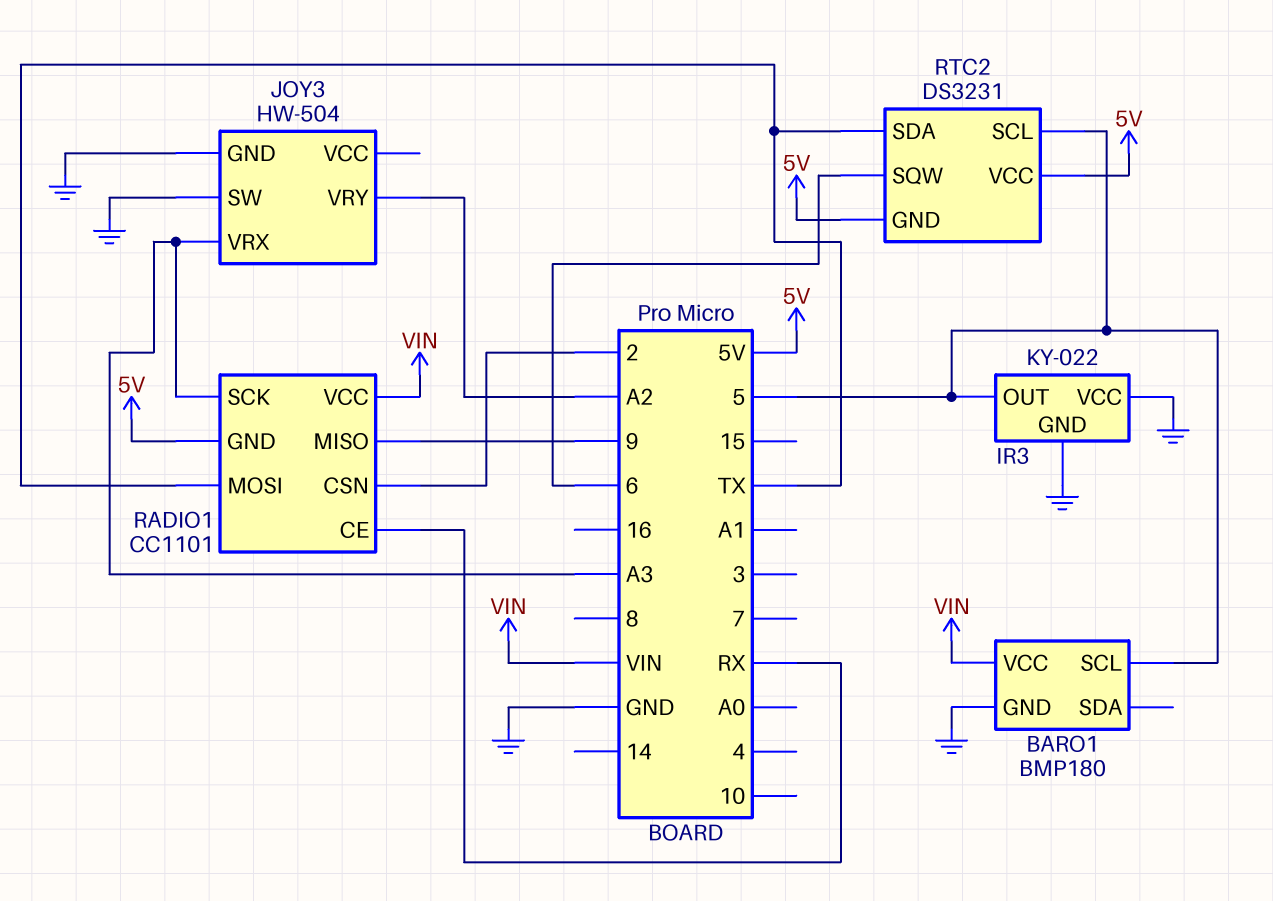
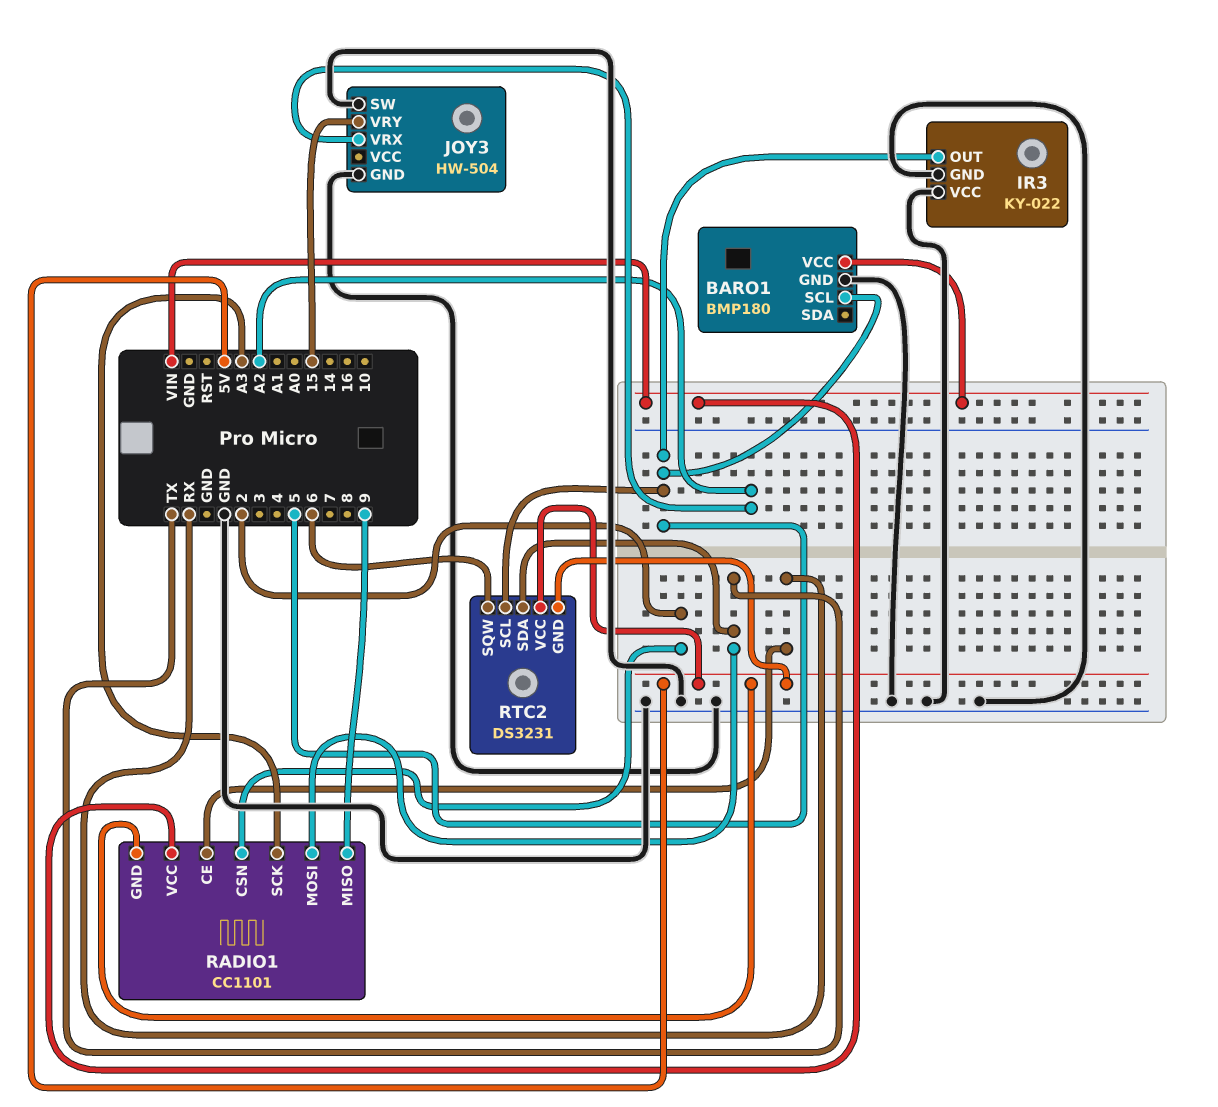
JOY3 pin VRX: A3 -> A2
JOY3 pin VRY: A2 -> 15

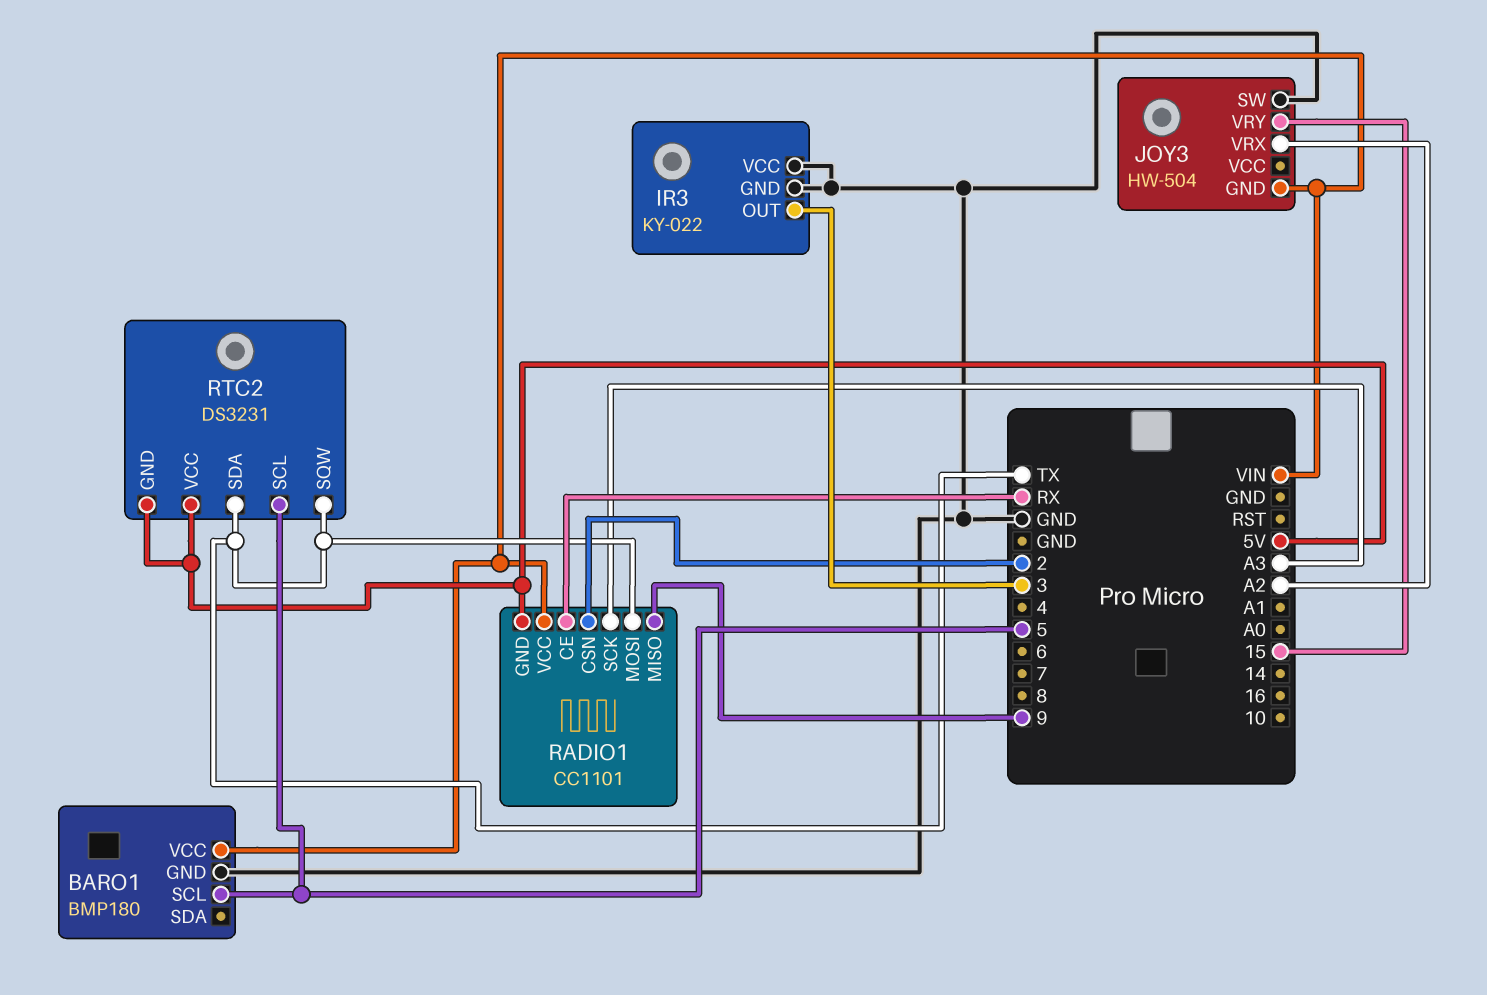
IR3 pin OUT: 5 -> 3
JOY3 pin GND: GND -> VIN
RTC2 pin SQW: 6 -> TX

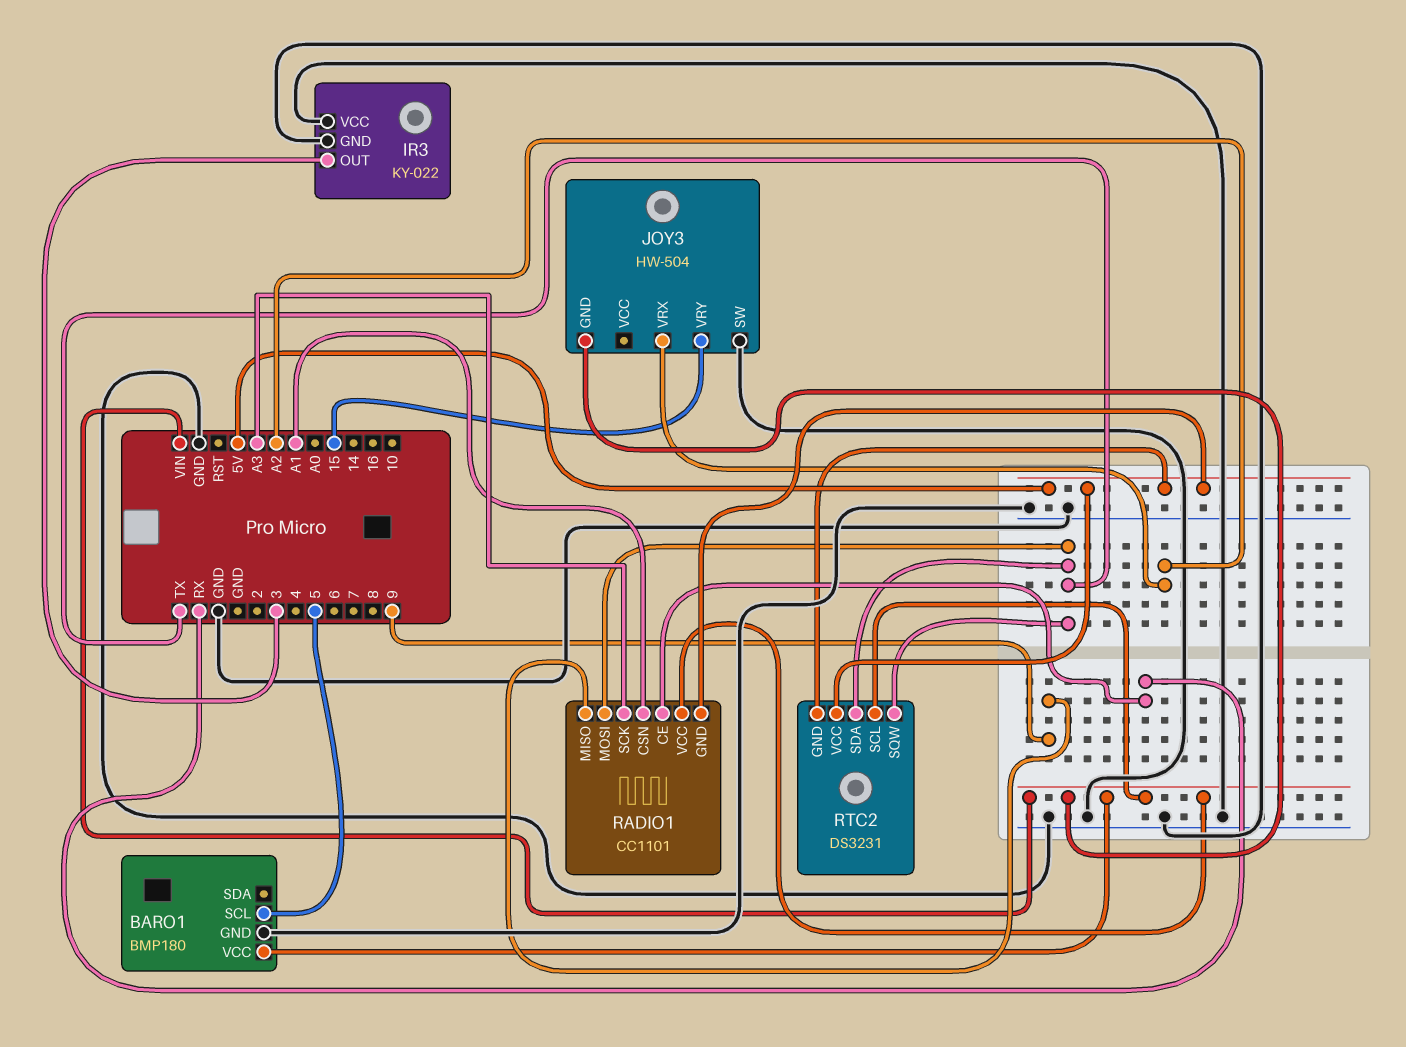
RADIO1 pin CSN: 2 -> A1
RTC2 pin SCL: 5 -> VIN

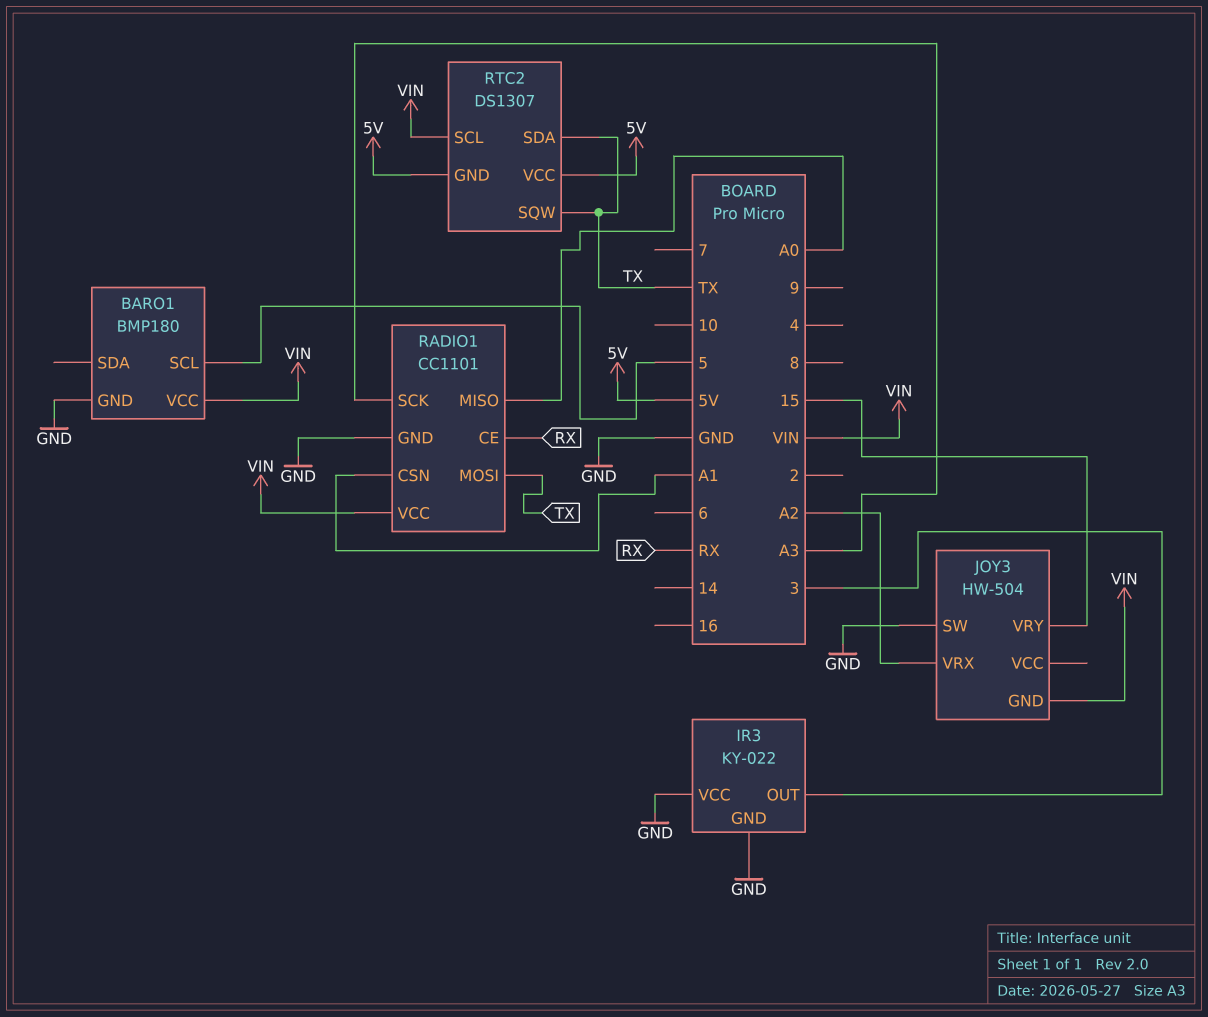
RADIO1 pin GND: 5V -> GND
RADIO1 pin MISO: 9 -> A0
RTC2: DS3231 -> DS1307

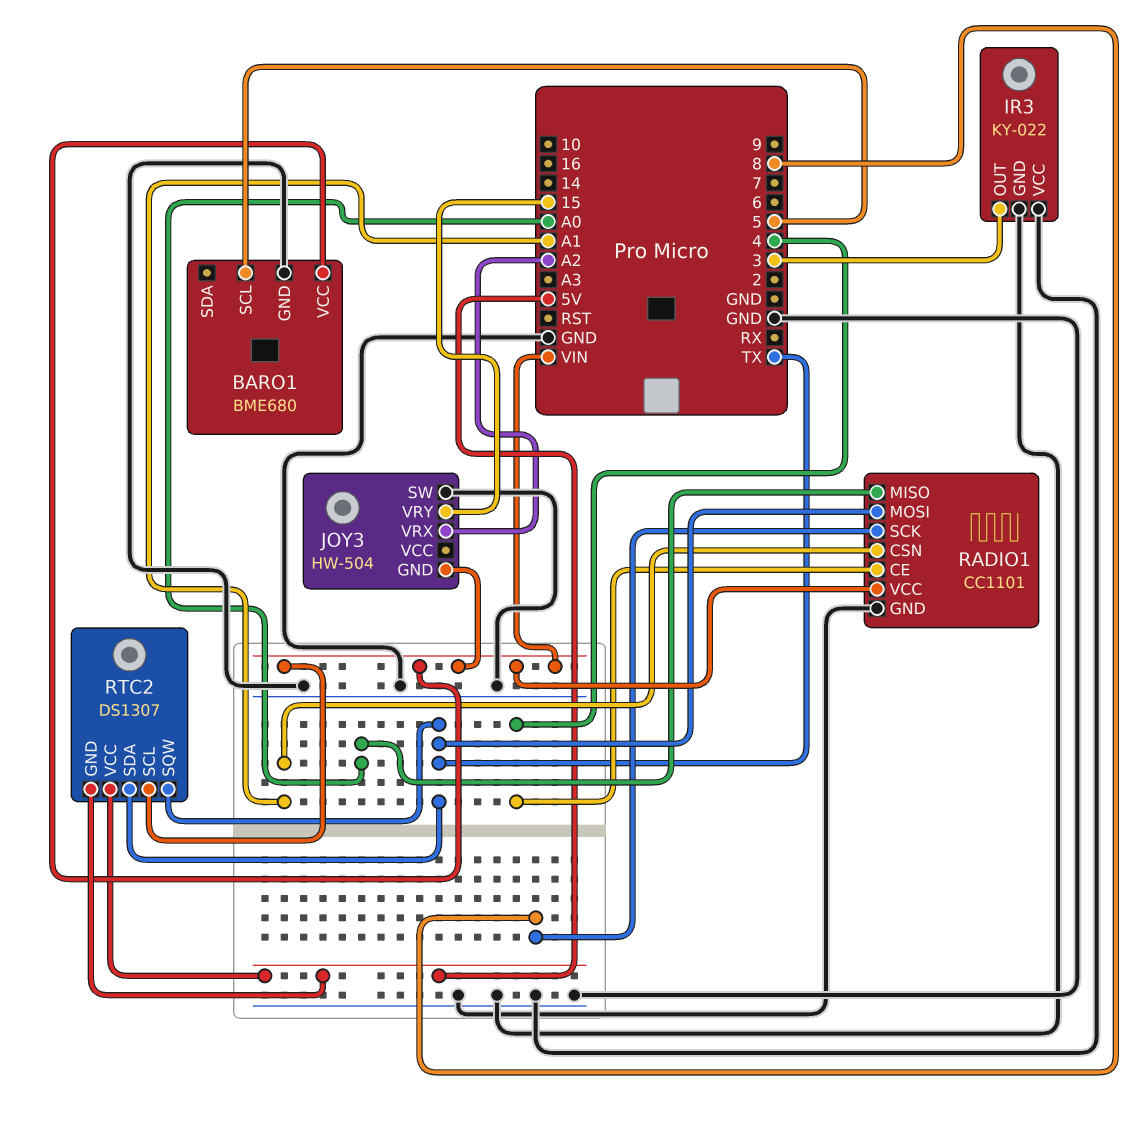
BARO1: BMP180 -> BME680
RADIO1 pin CE: RX -> 4
RADIO1 pin SCK: A3 -> 8

